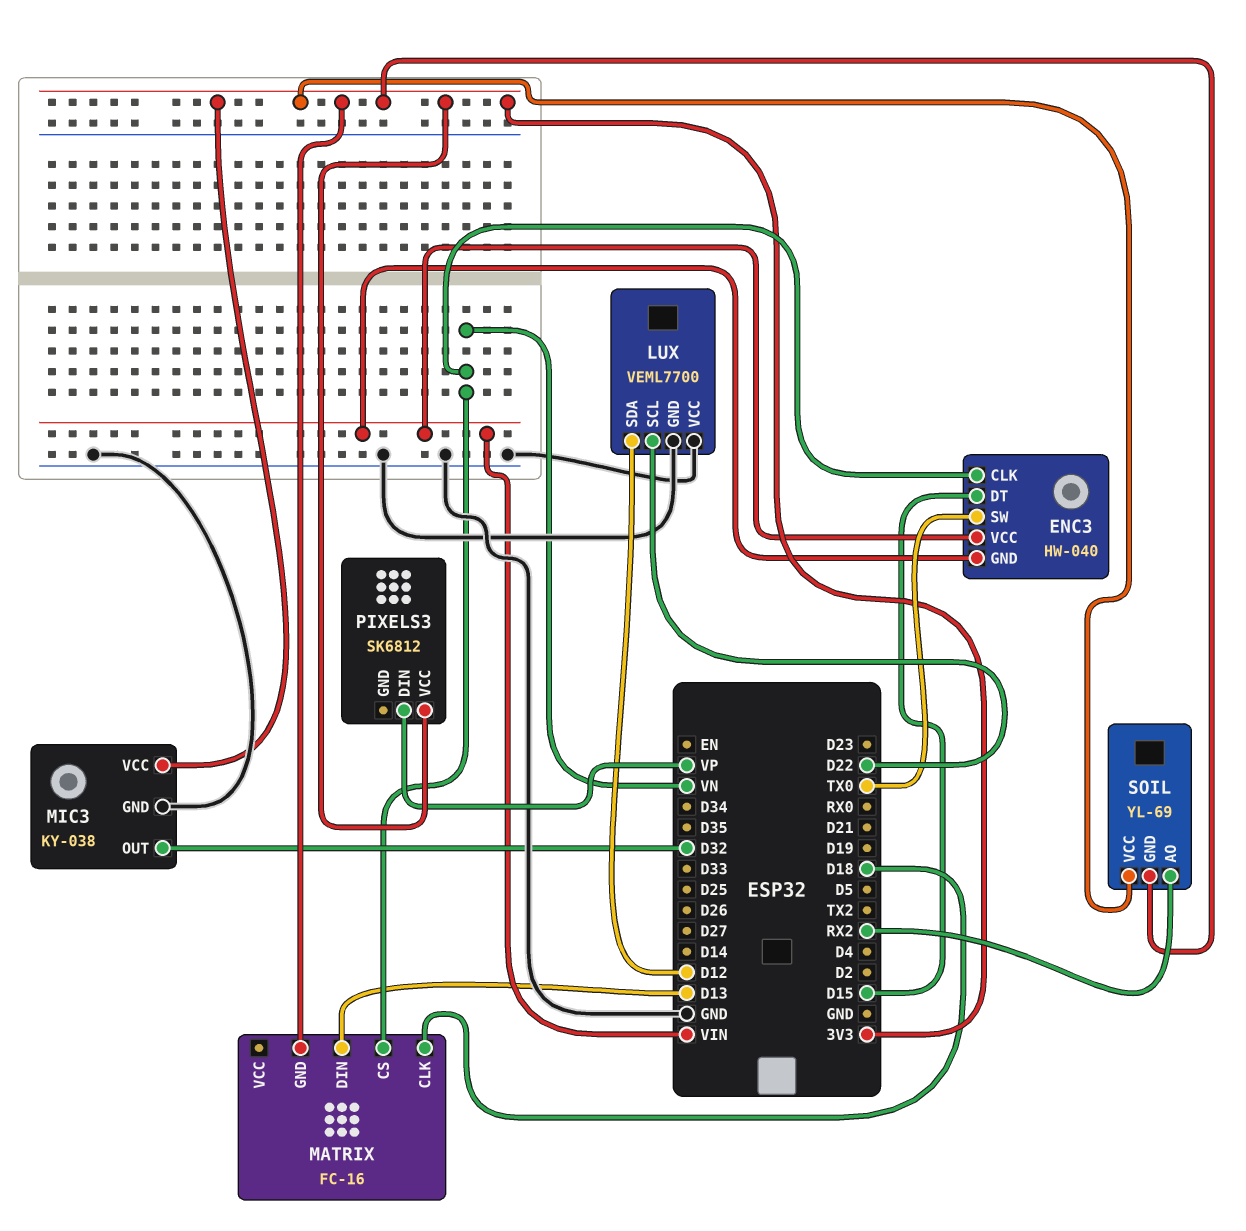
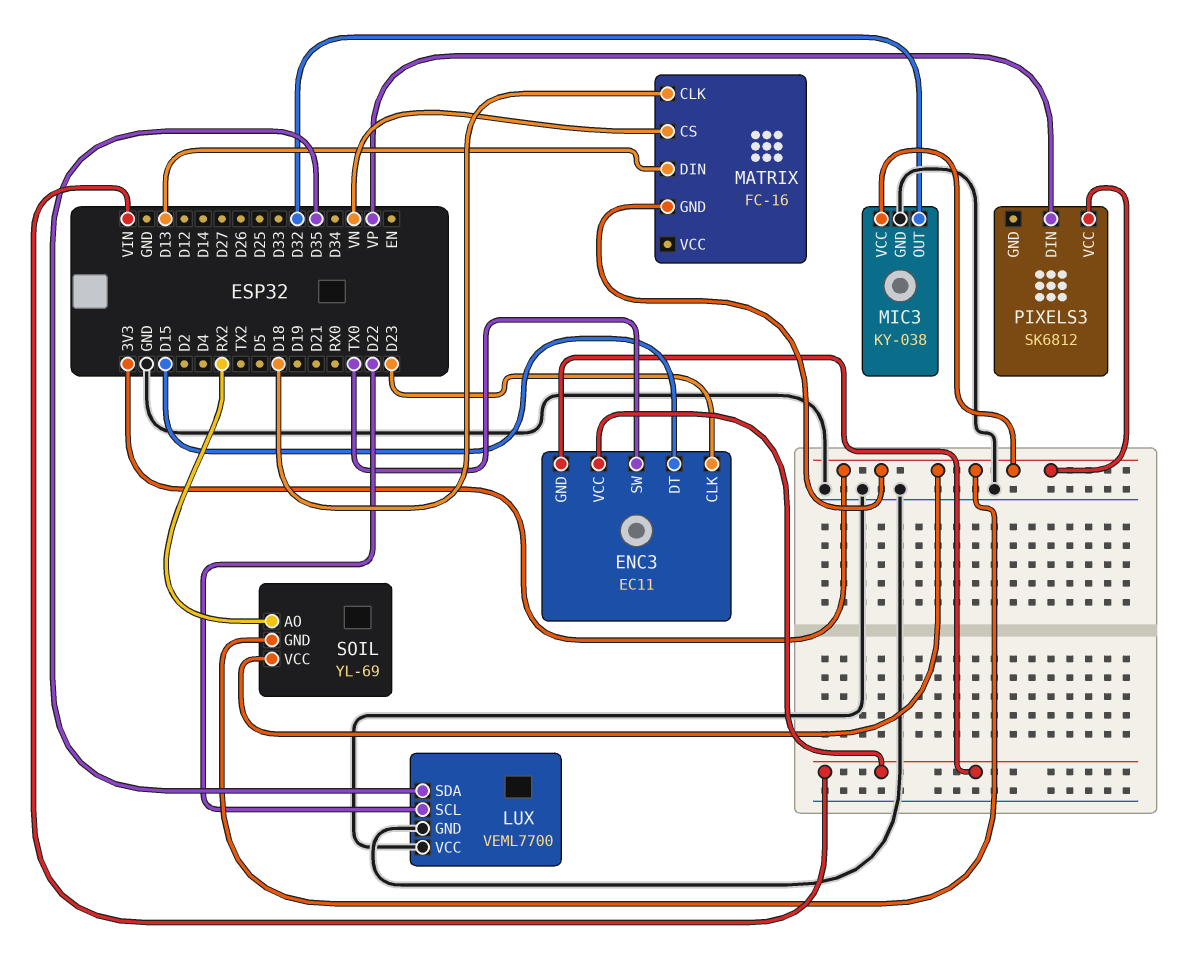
ENC3: HW-040 -> EC11
ENC3 pin CLK: VN -> D23
LUX pin SDA: D12 -> D35

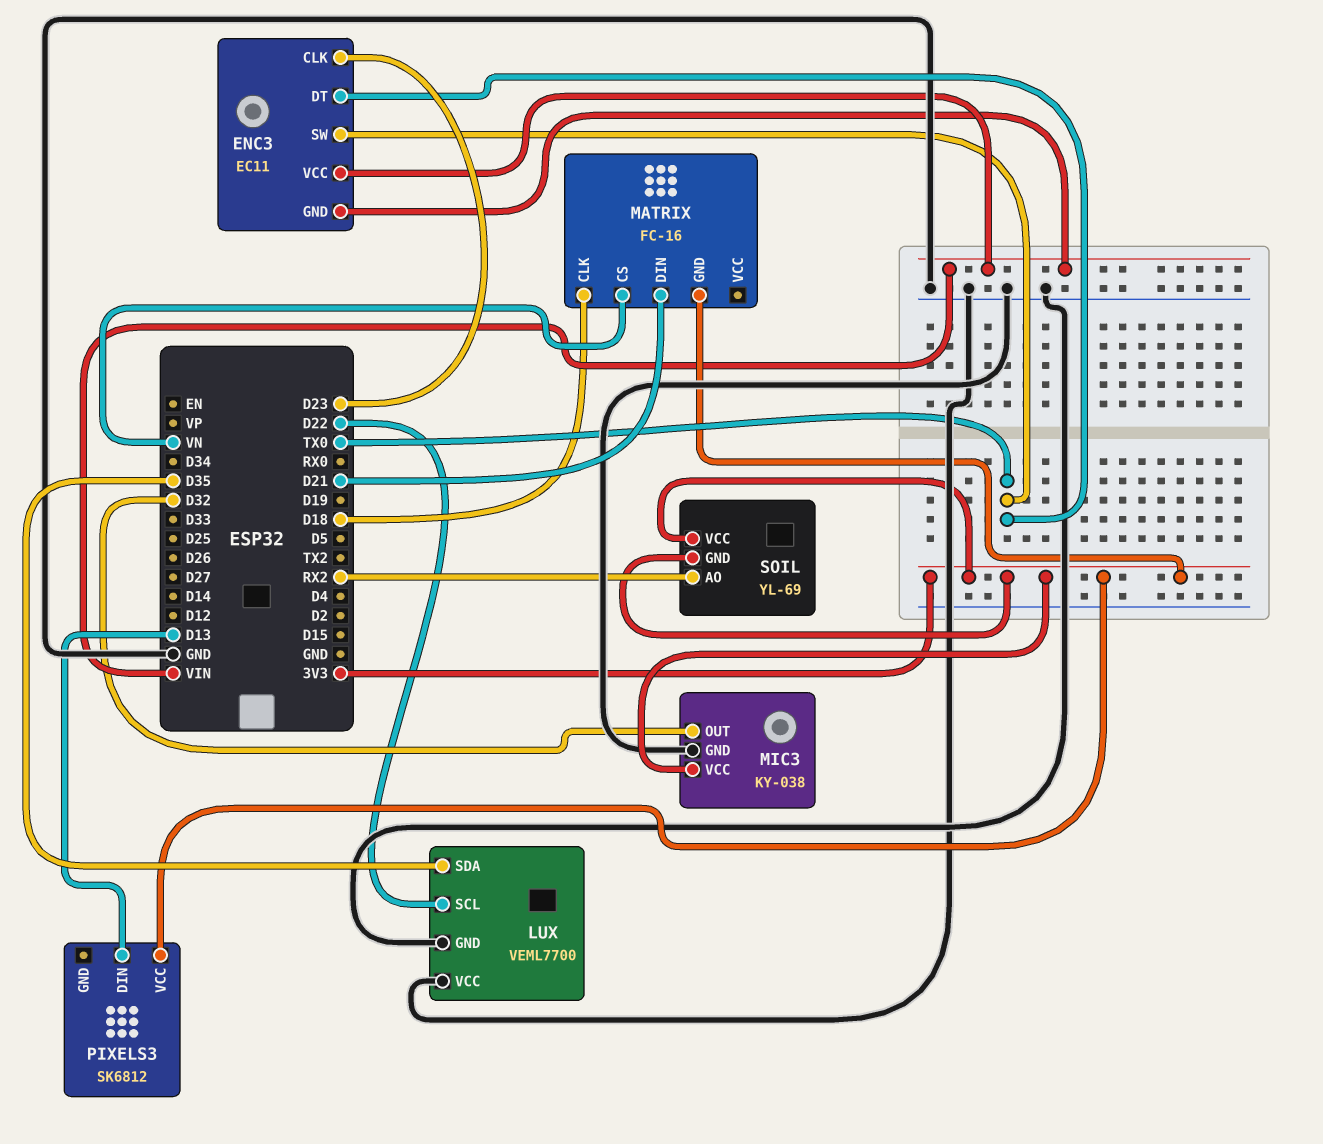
ENC3 pin DT: D15 -> TX0
MATRIX pin DIN: D13 -> D21
PIXELS3 pin DIN: VP -> D13

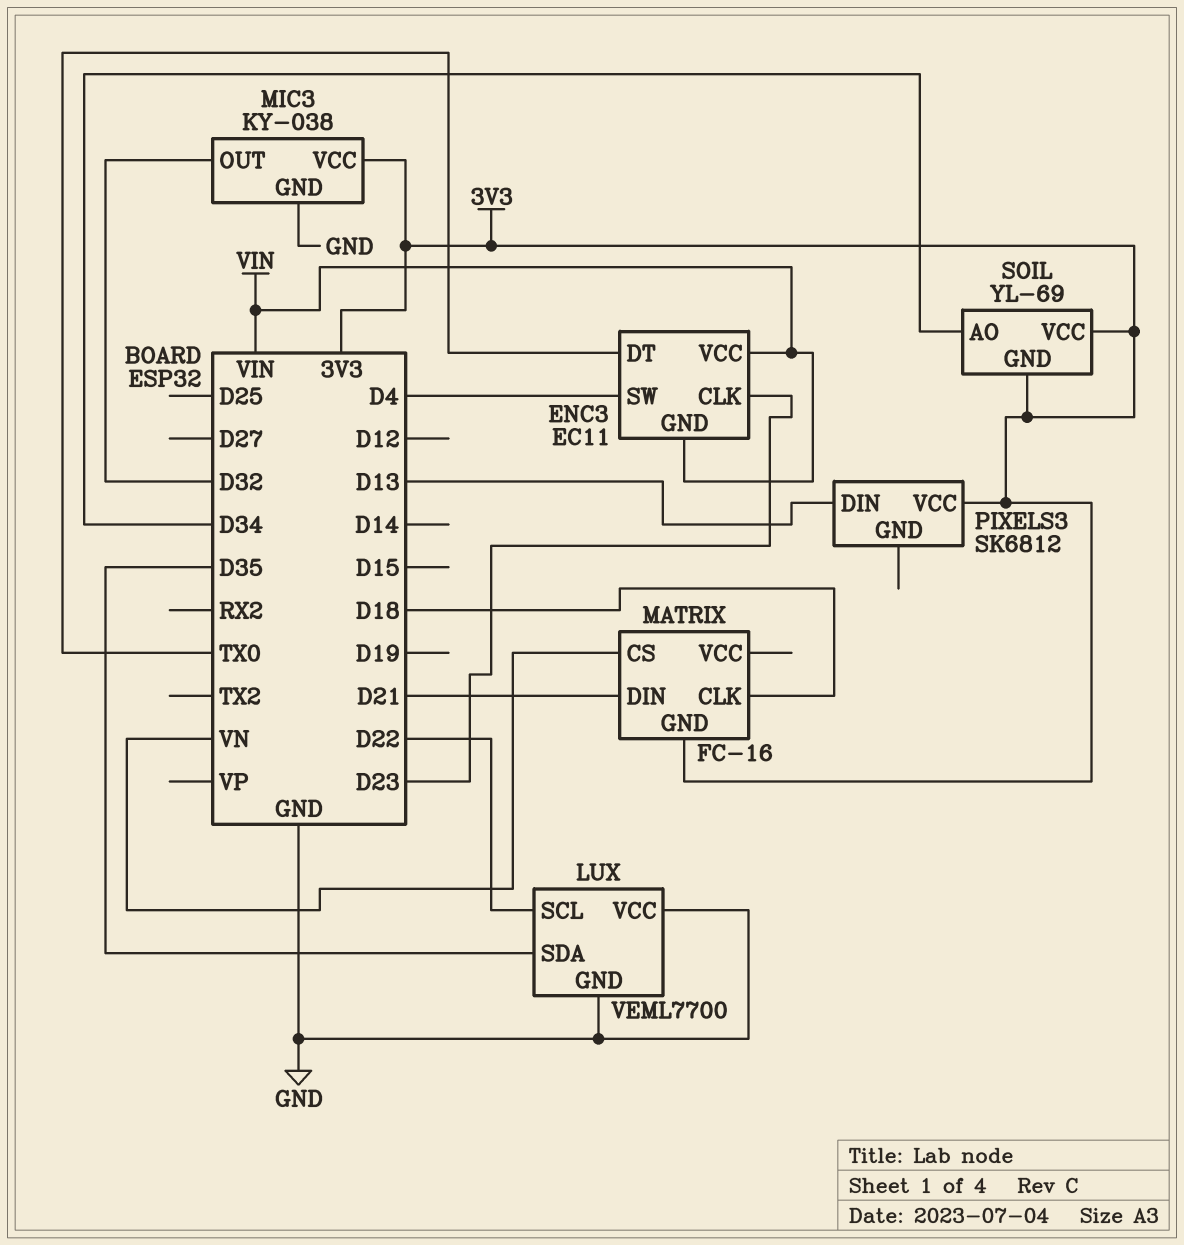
ENC3 pin SW: TX0 -> D4
SOIL pin AO: RX2 -> D34

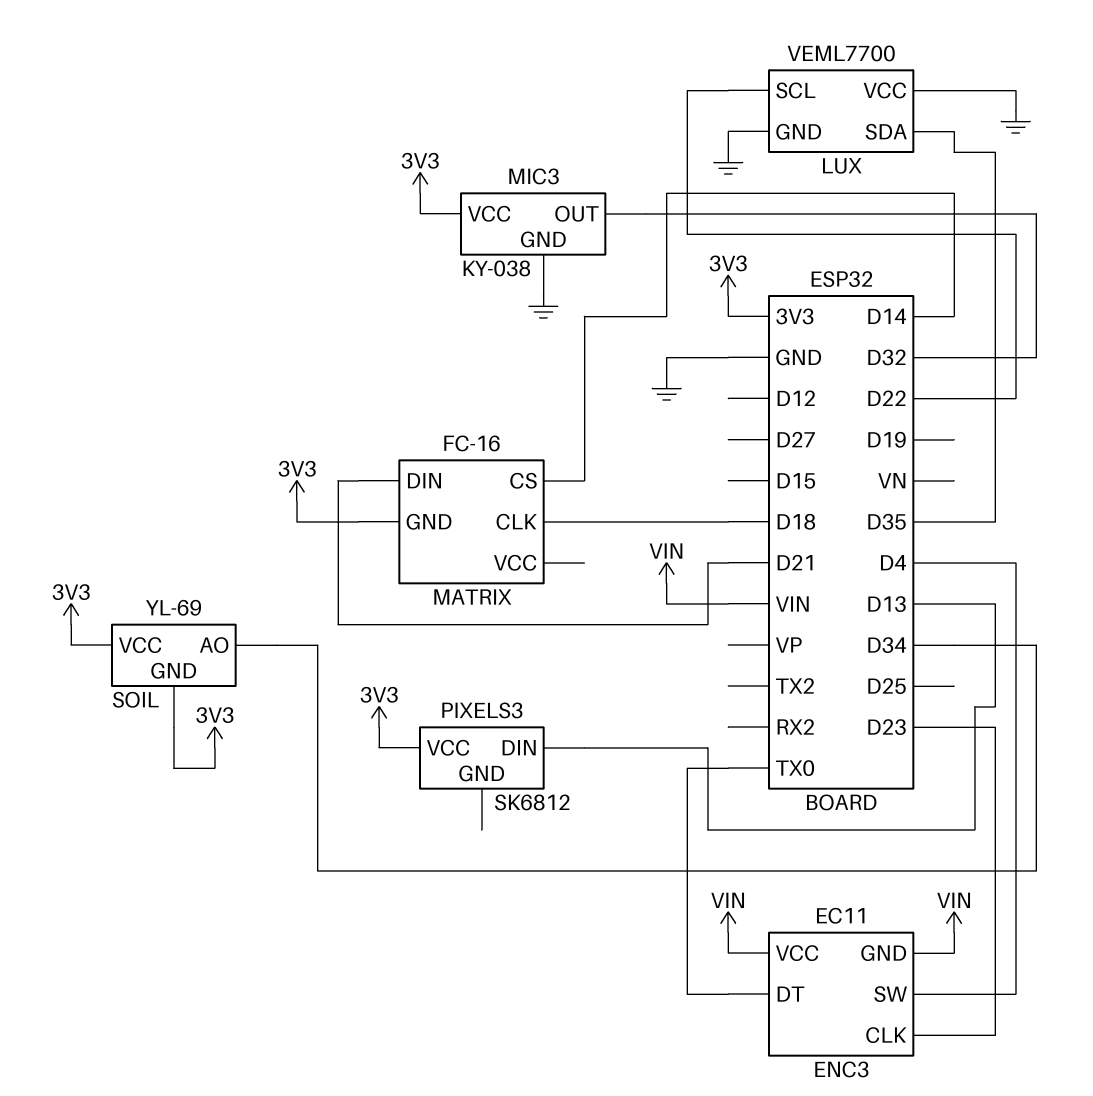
MATRIX pin CS: VN -> D14

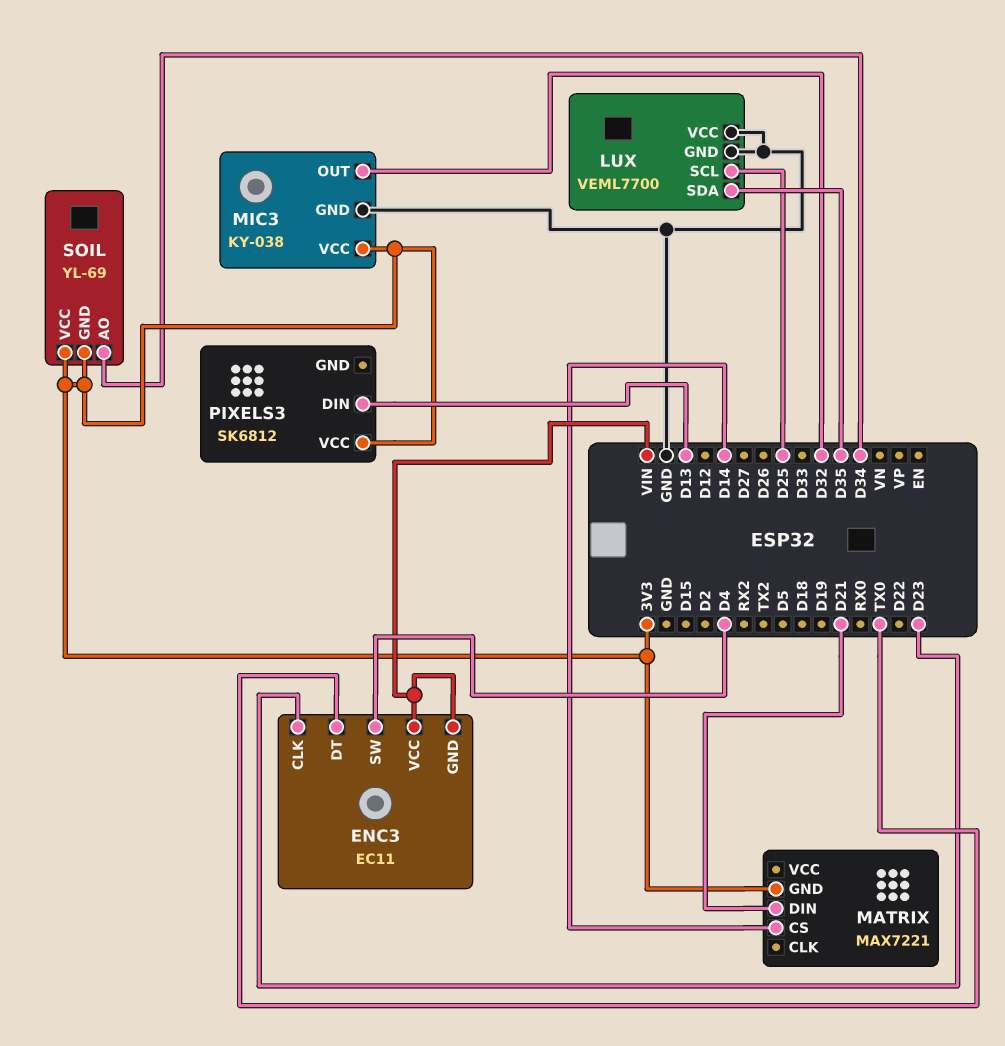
LUX pin SCL: D22 -> D25
MATRIX: FC-16 -> MAX7221
MATRIX pin CLK: D18 -> none

